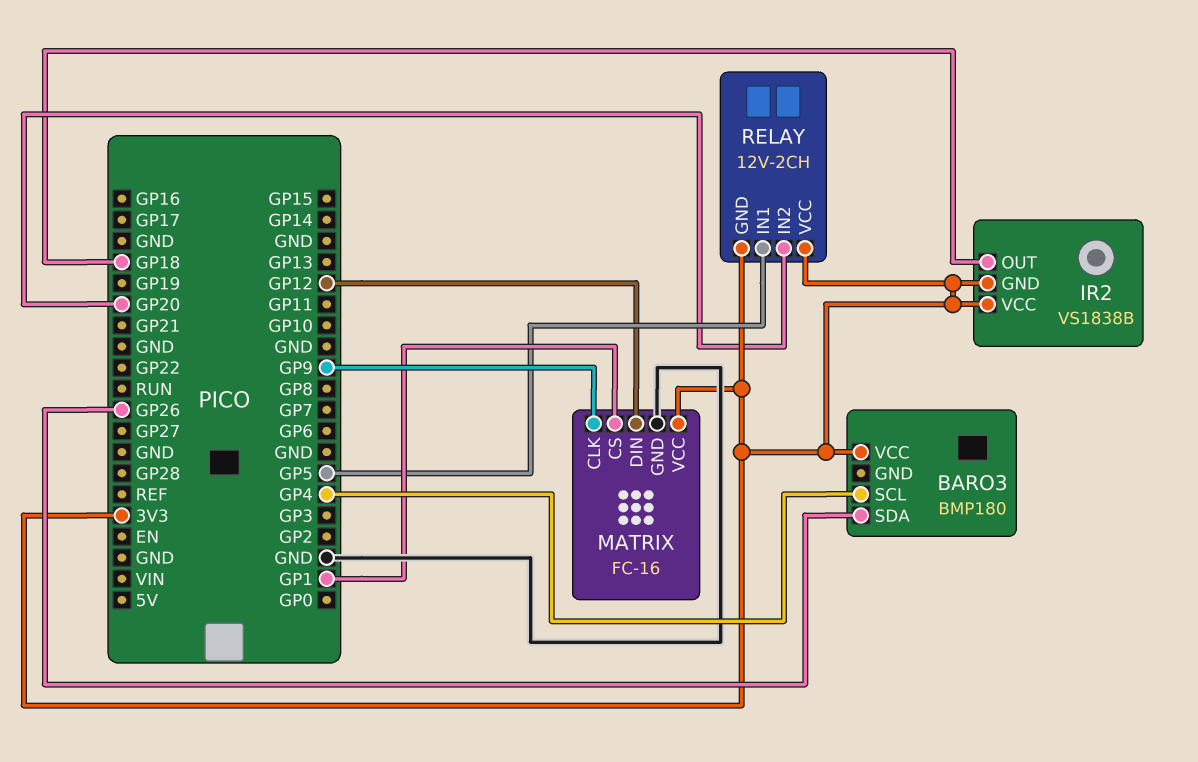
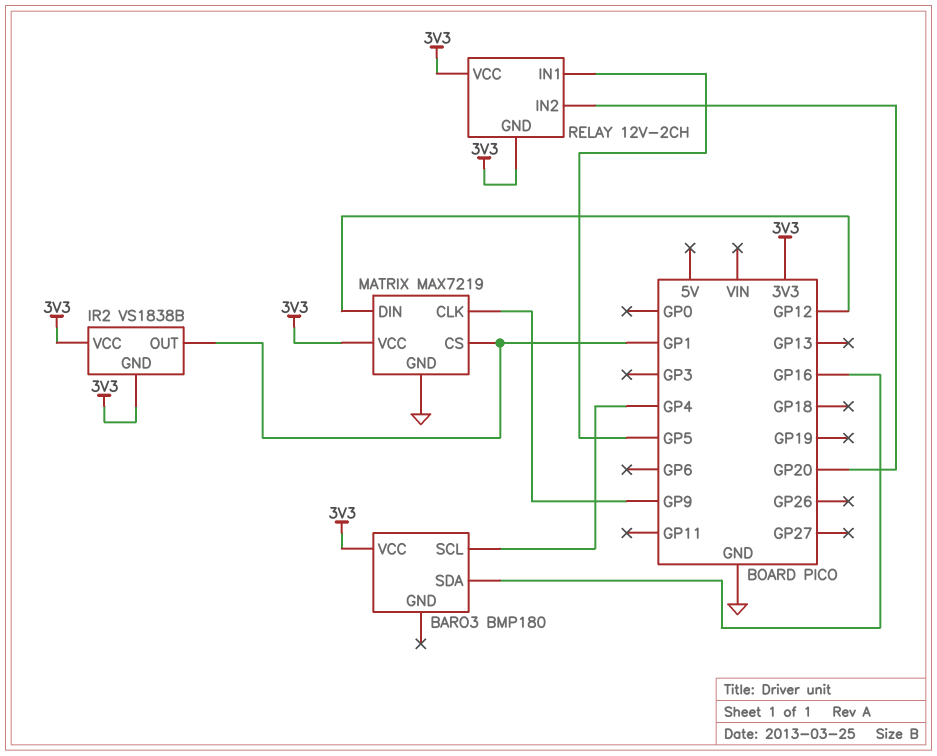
BARO3 pin SDA: GP26 -> GP16
IR2 pin OUT: GP18 -> GP1
MATRIX: FC-16 -> MAX7219

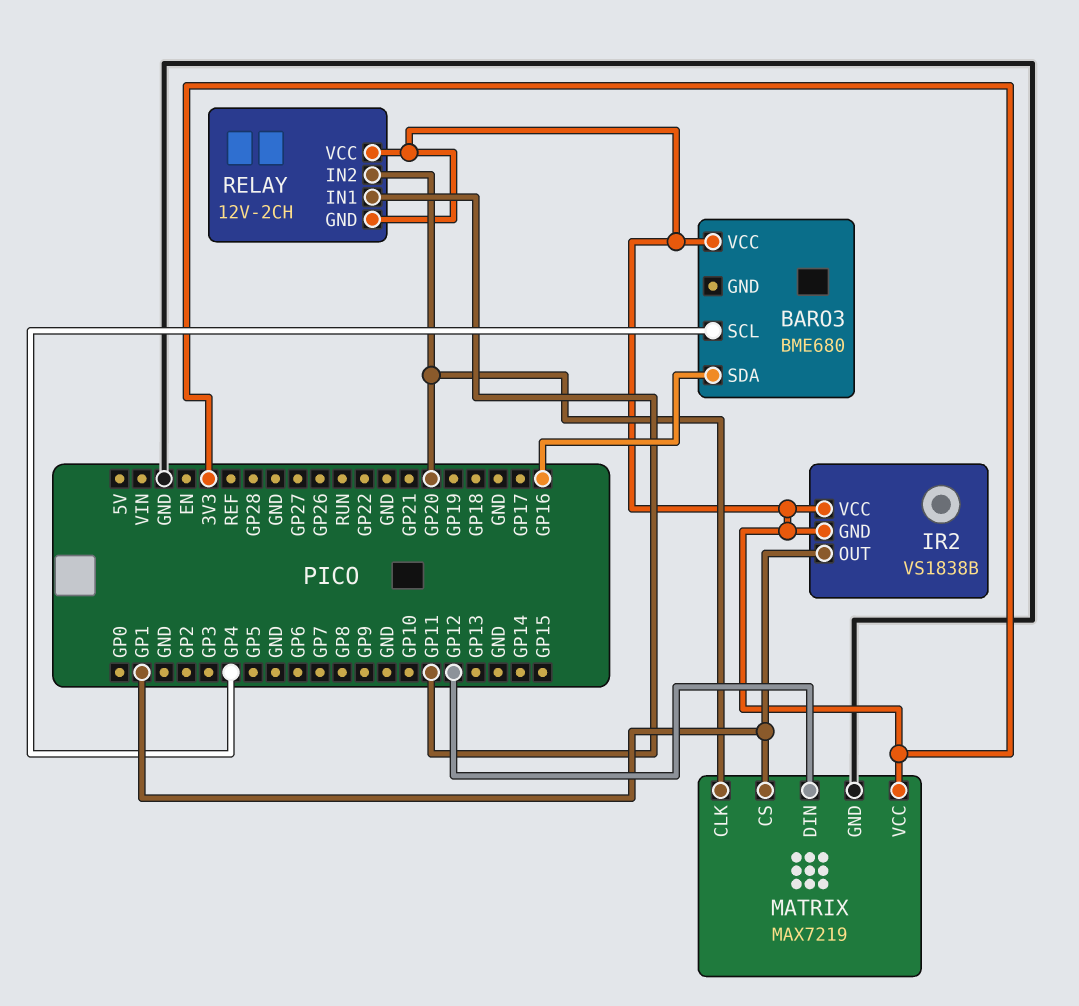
BARO3: BMP180 -> BME680
MATRIX pin CLK: GP9 -> GP20
RELAY pin IN1: GP5 -> GP11

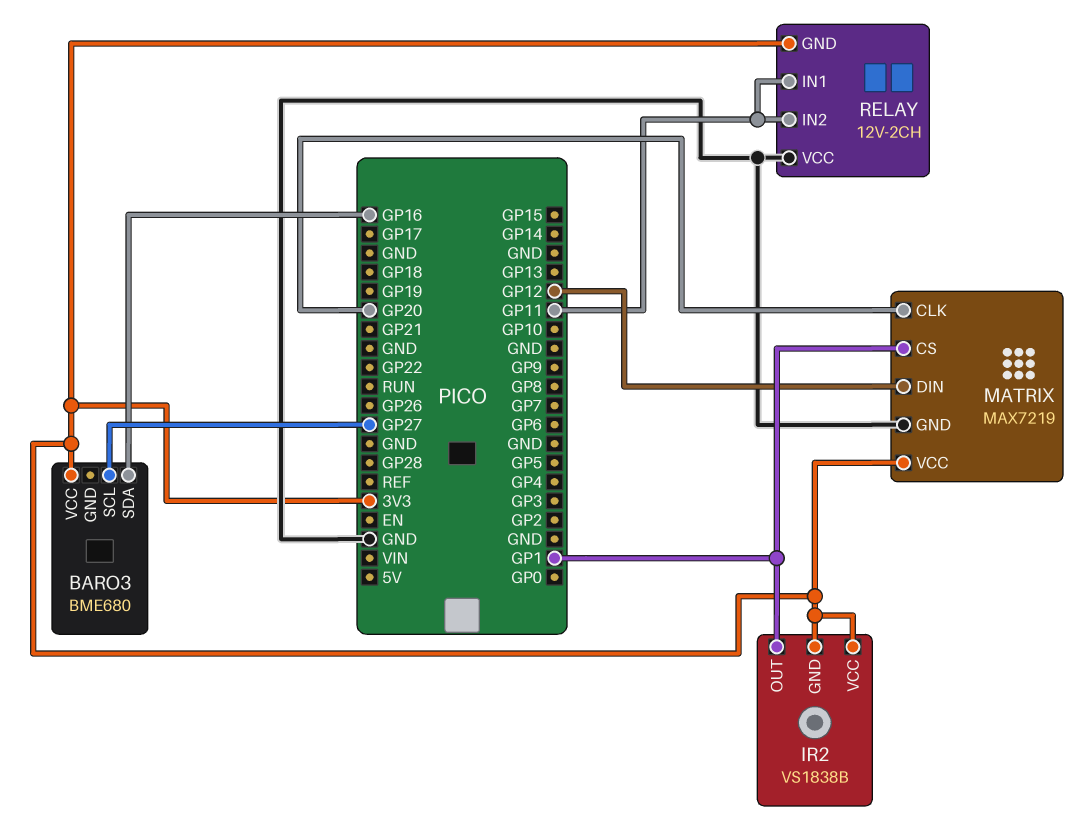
BARO3 pin SCL: GP4 -> GP27
RELAY pin IN2: GP20 -> GP11
RELAY pin VCC: 3V3 -> GND

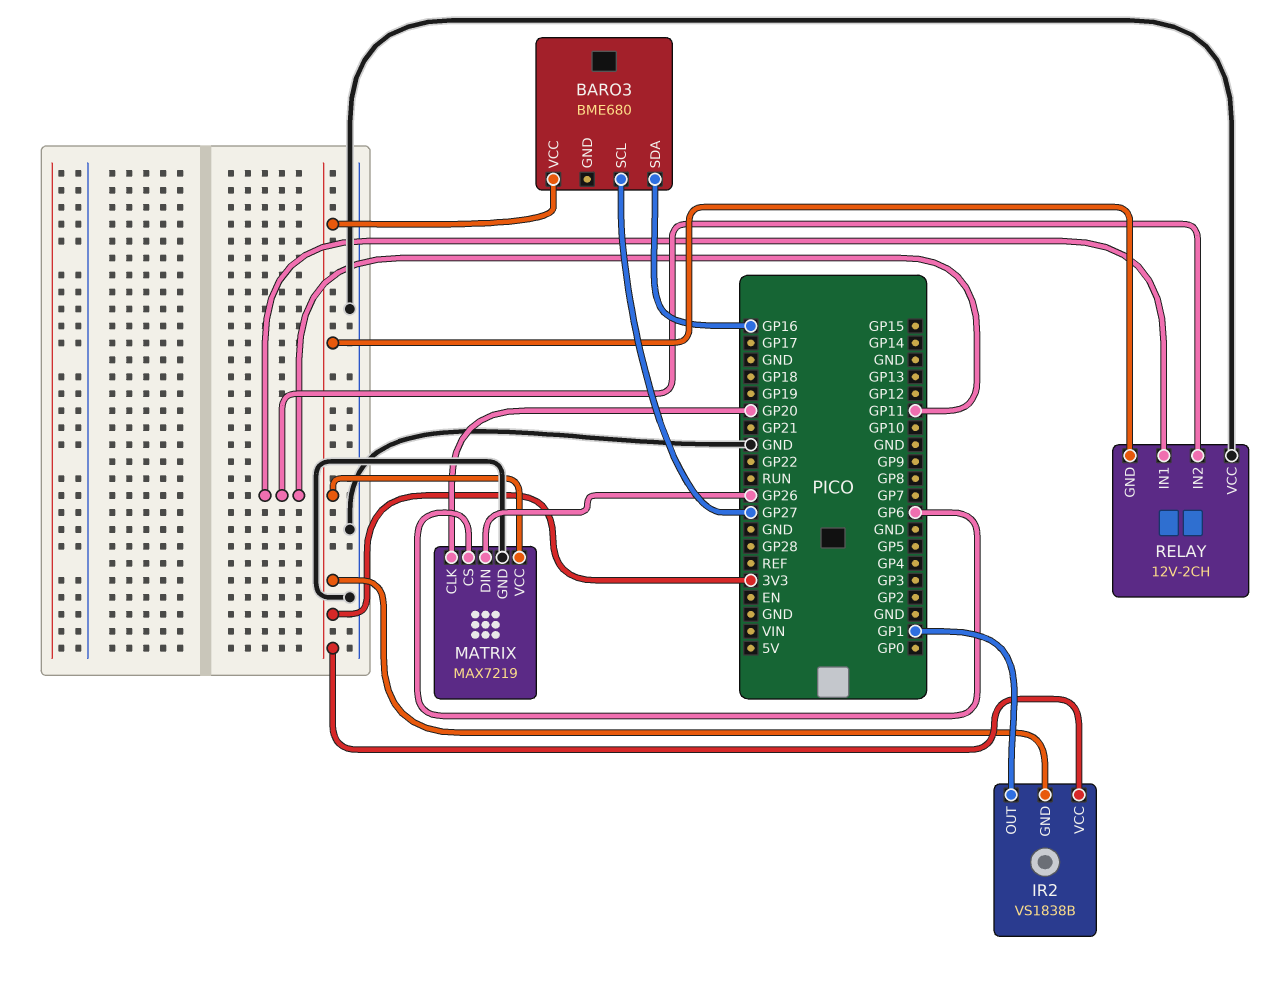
MATRIX pin CS: GP1 -> GP6
MATRIX pin DIN: GP12 -> GP26

